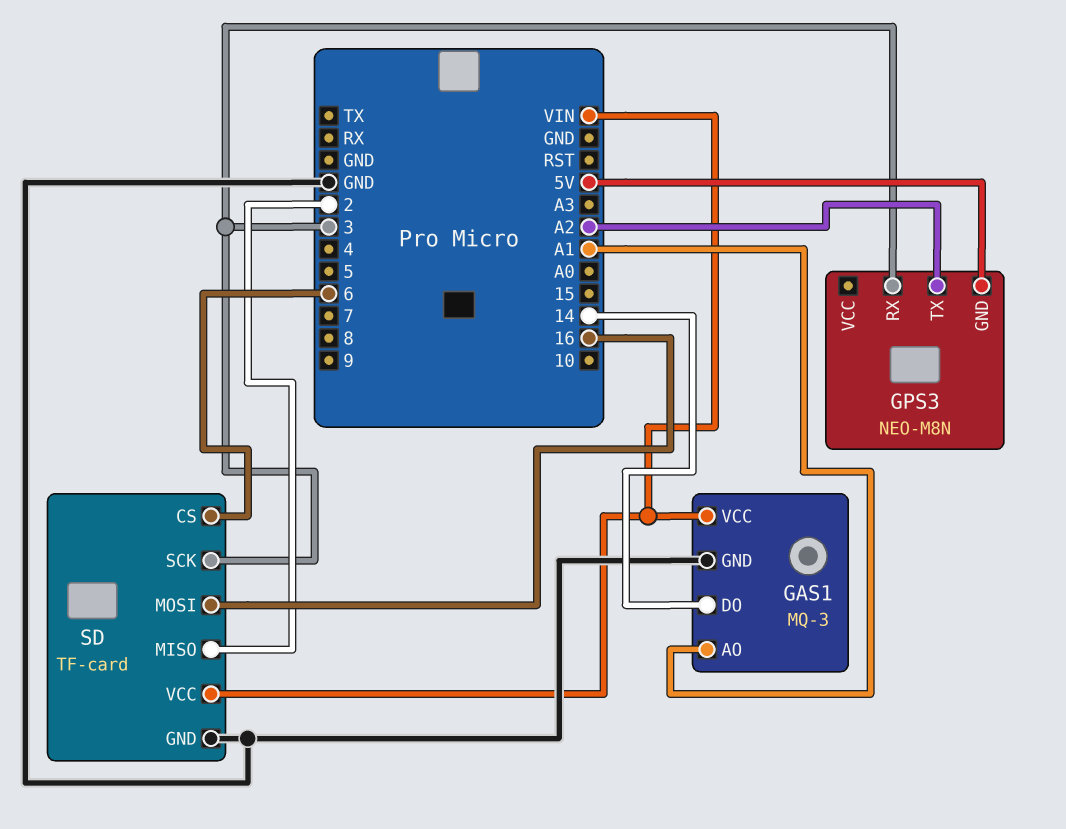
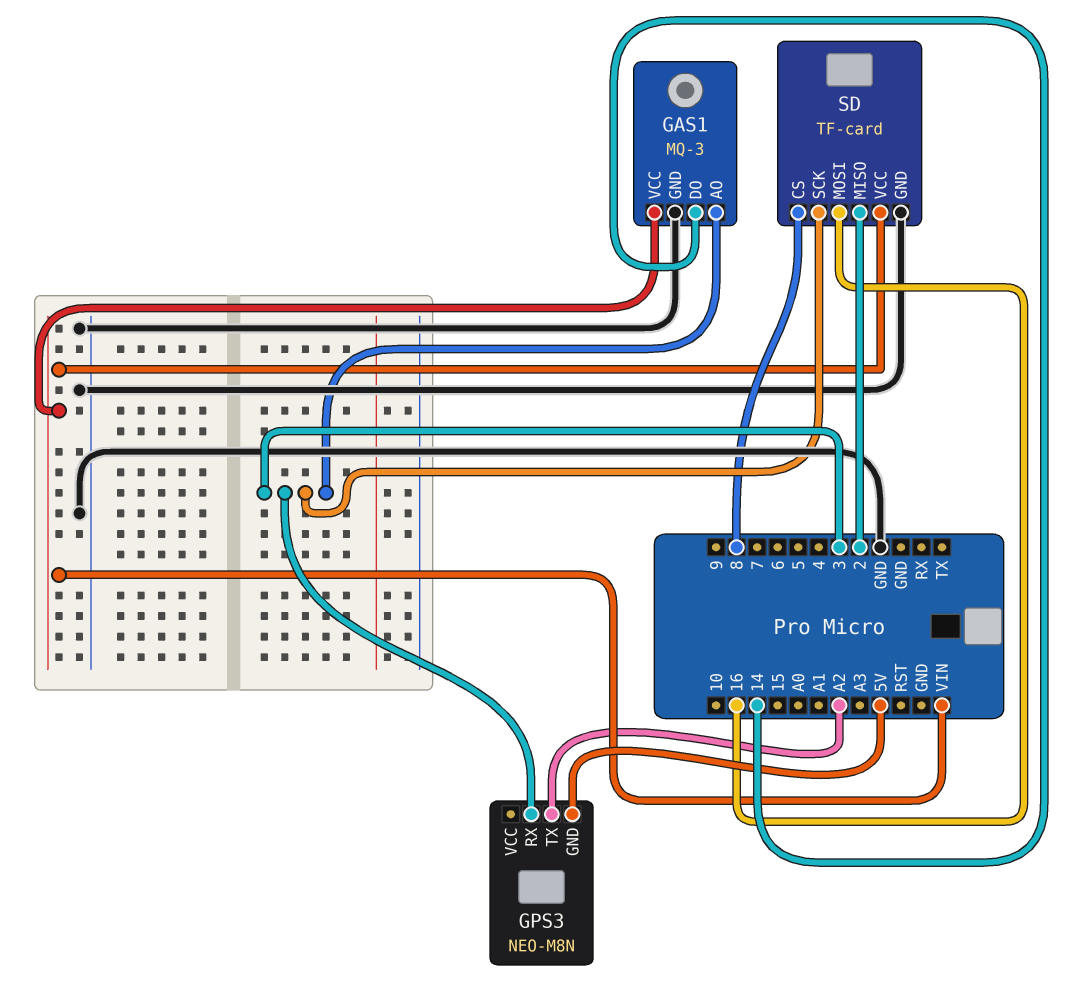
GAS1 pin AO: A1 -> 3
SD pin CS: 6 -> 8

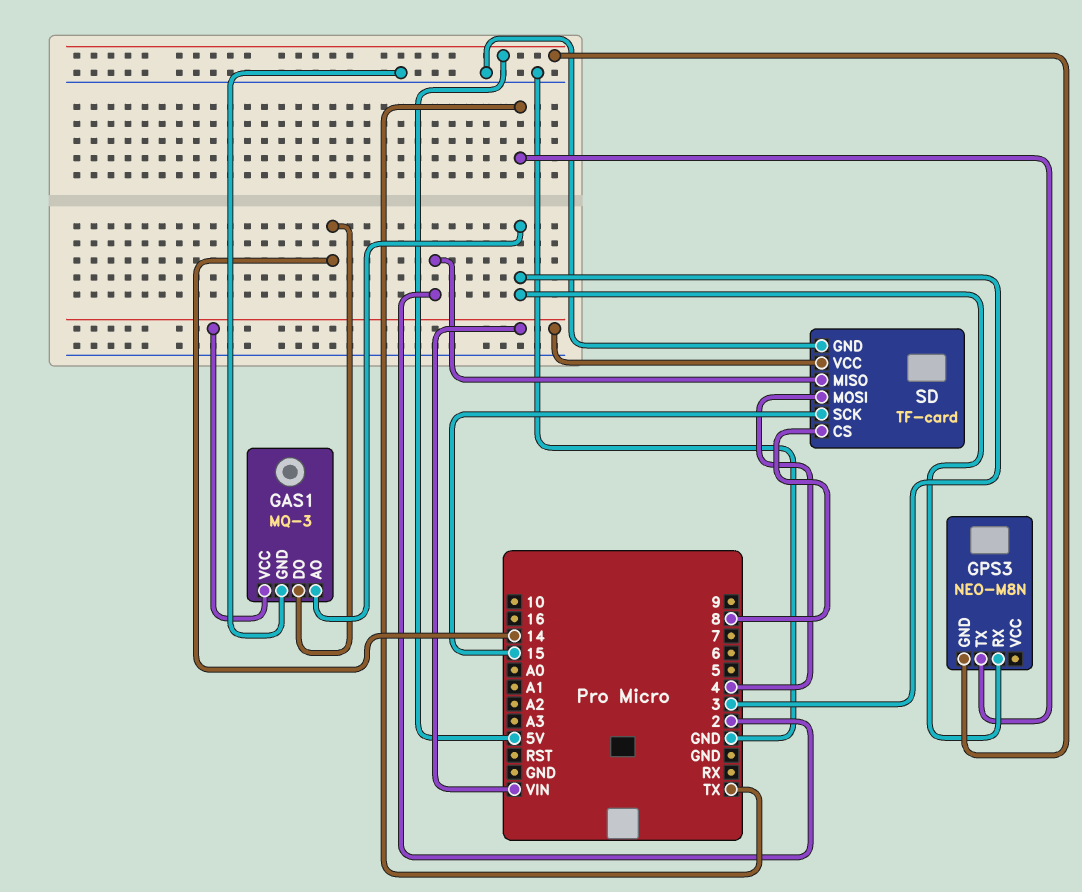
GPS3 pin TX: A2 -> TX
SD pin MOSI: 16 -> 4
SD pin SCK: 3 -> 15

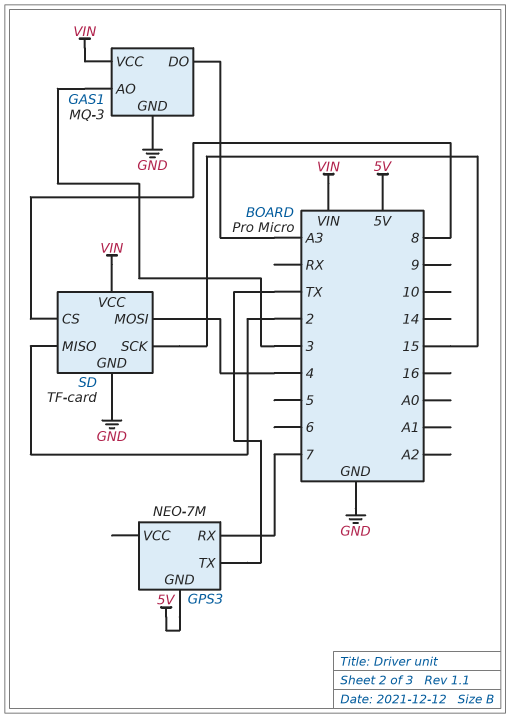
GAS1 pin DO: 14 -> A3
GPS3: NEO-M8N -> NEO-7M
GPS3 pin RX: 3 -> 7

